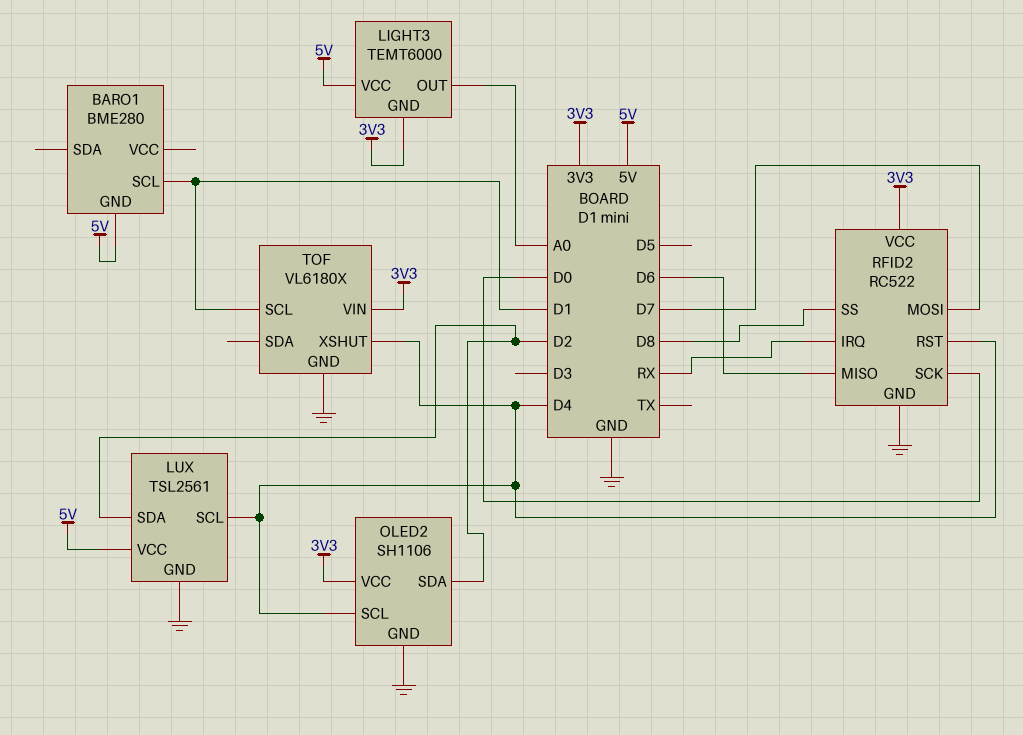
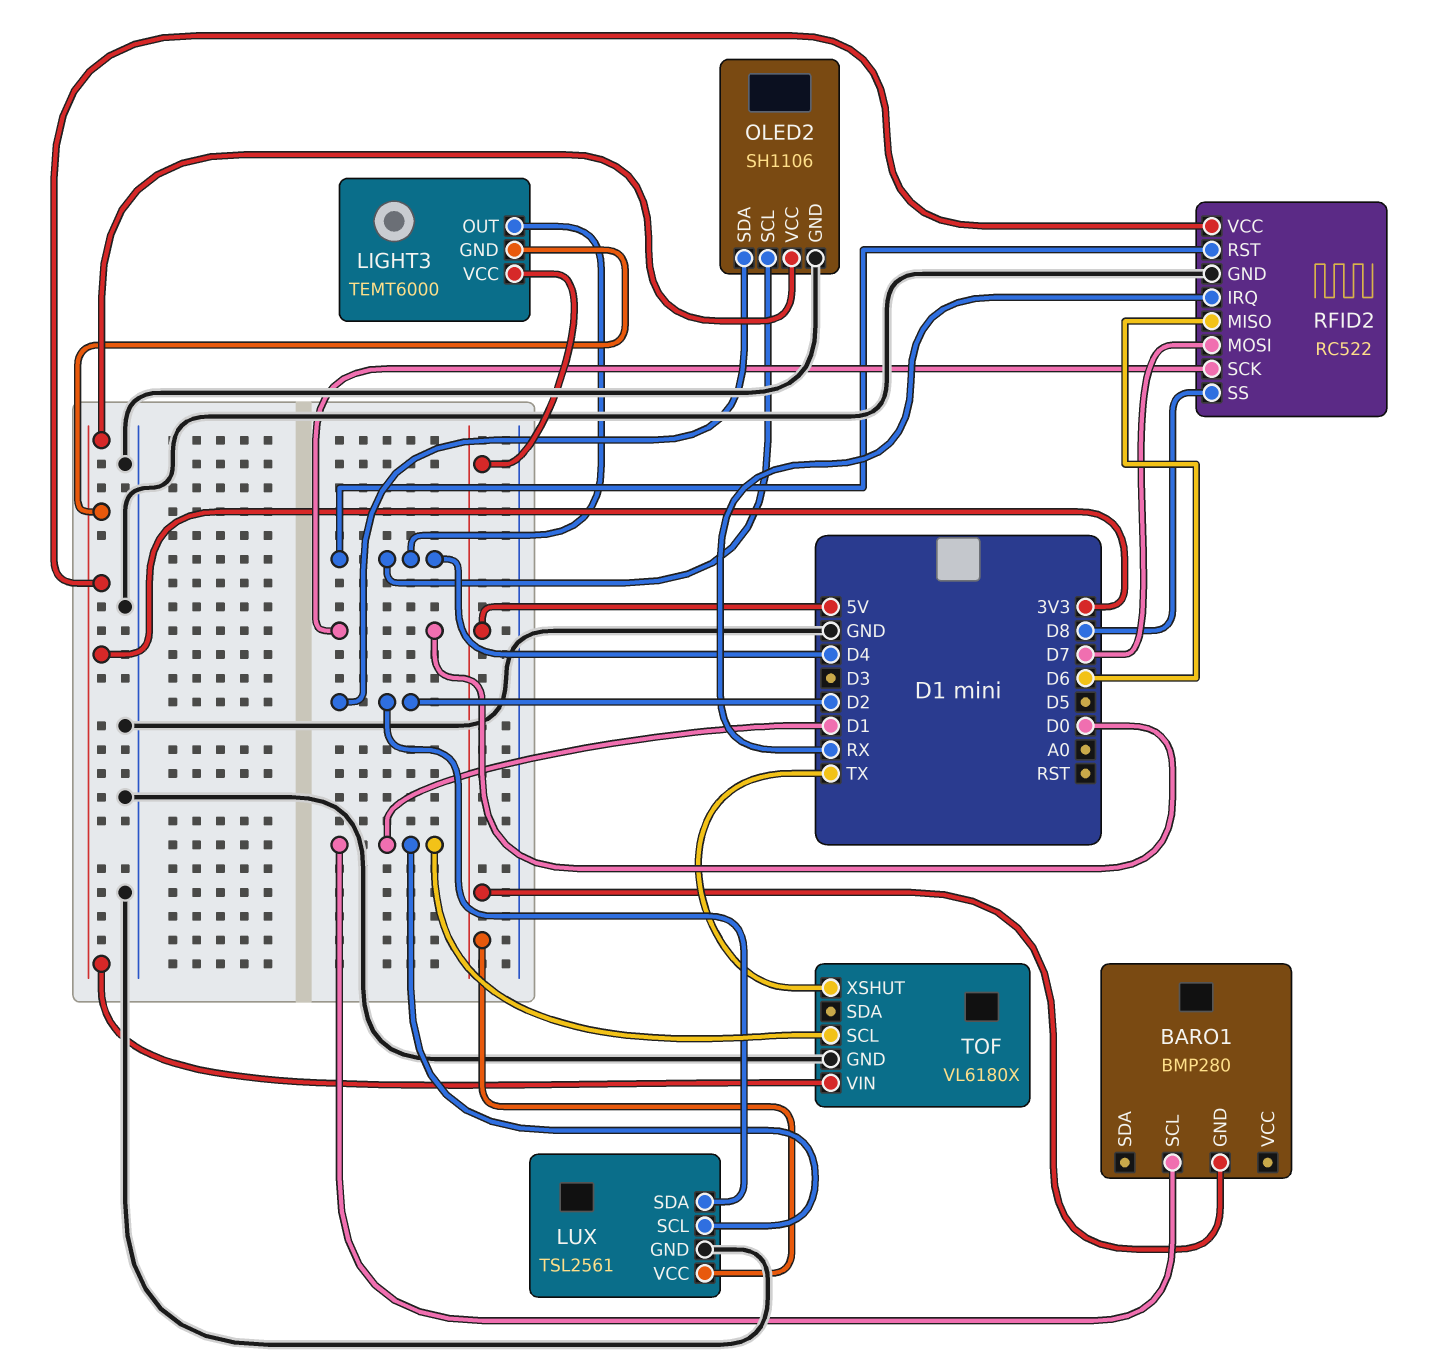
BARO1: BME280 -> BMP280
LIGHT3 pin OUT: A0 -> D4
LUX pin SCL: D4 -> D1
TOF pin XSHUT: D4 -> TX

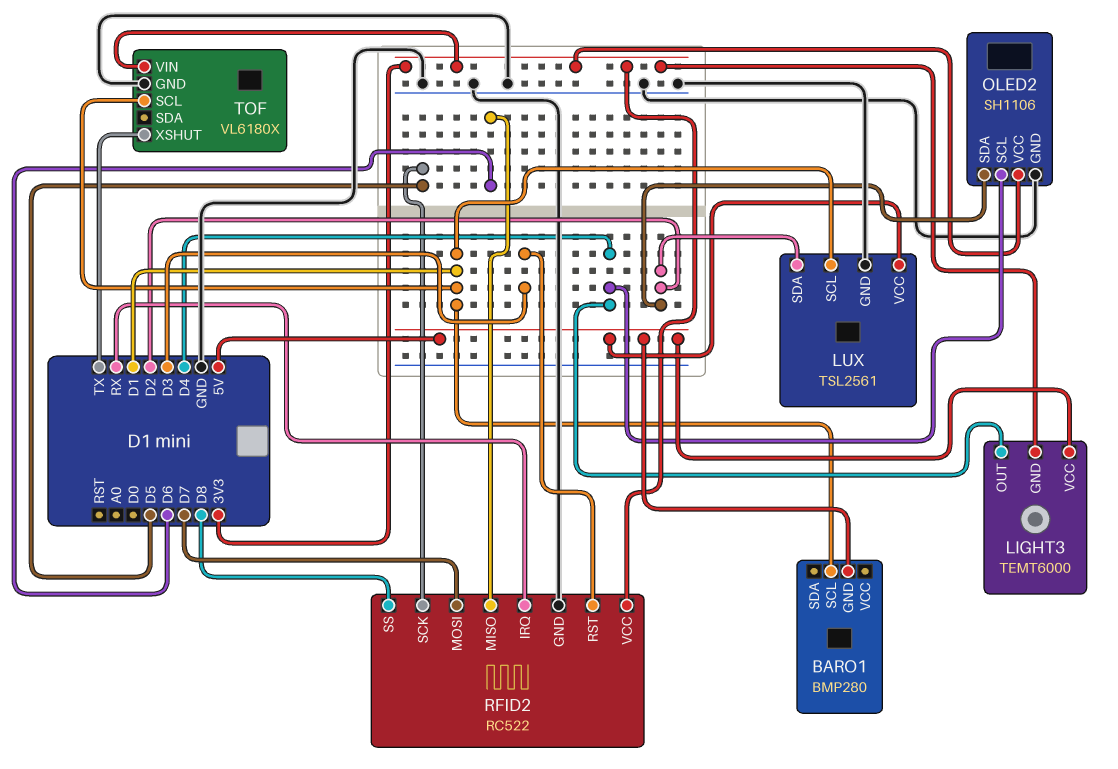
RFID2 pin RST: D4 -> D3
RFID2 pin SCK: D0 -> D5

